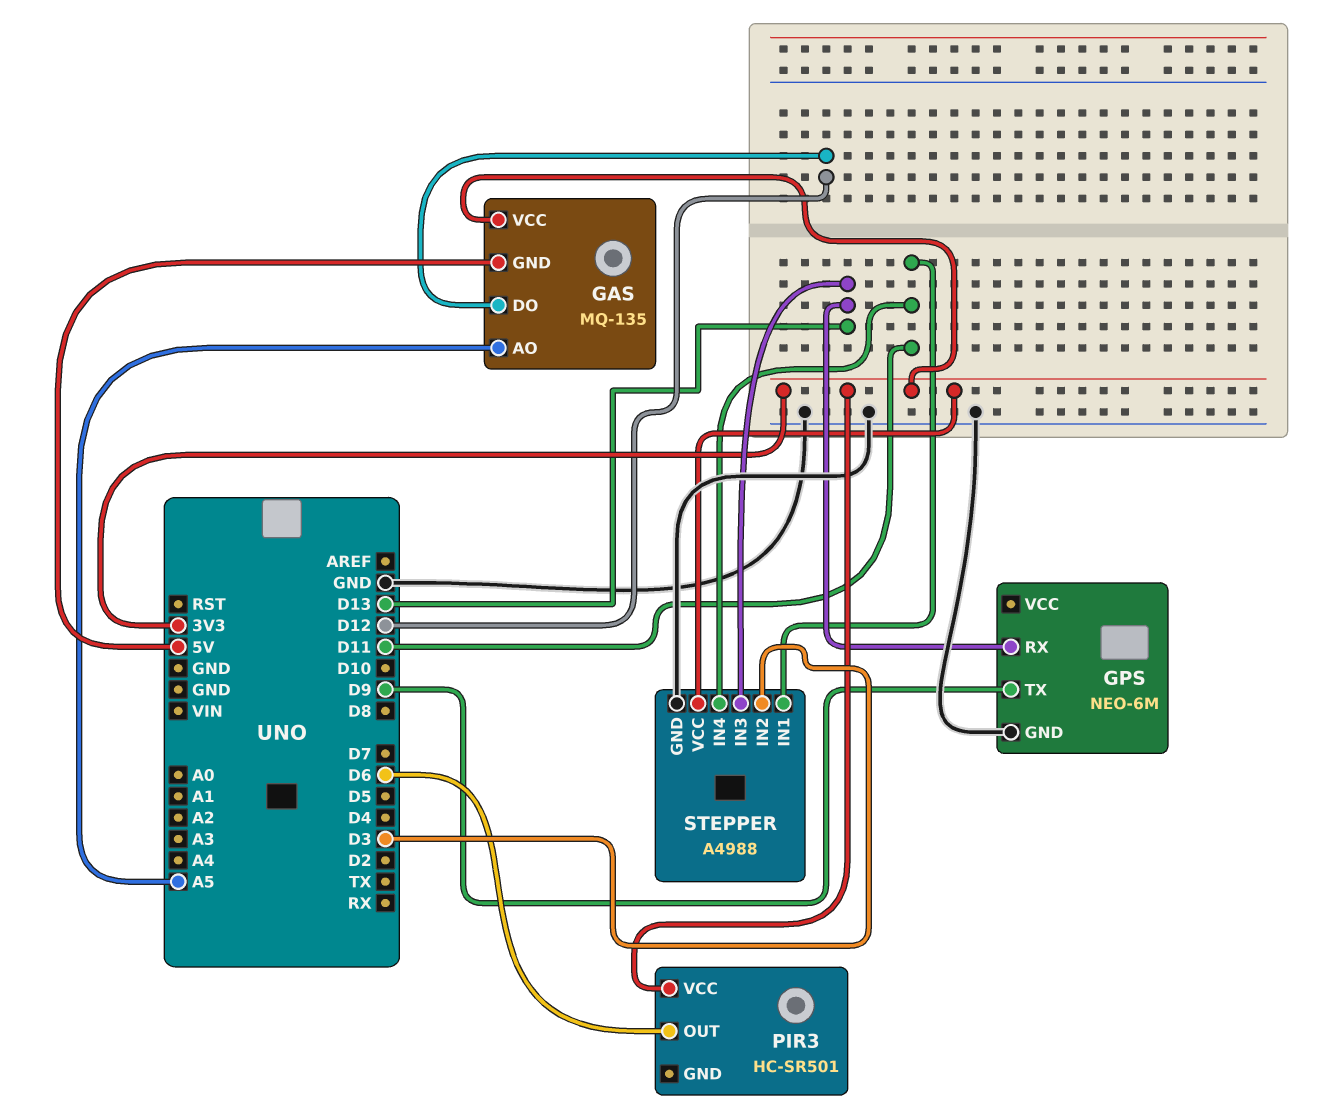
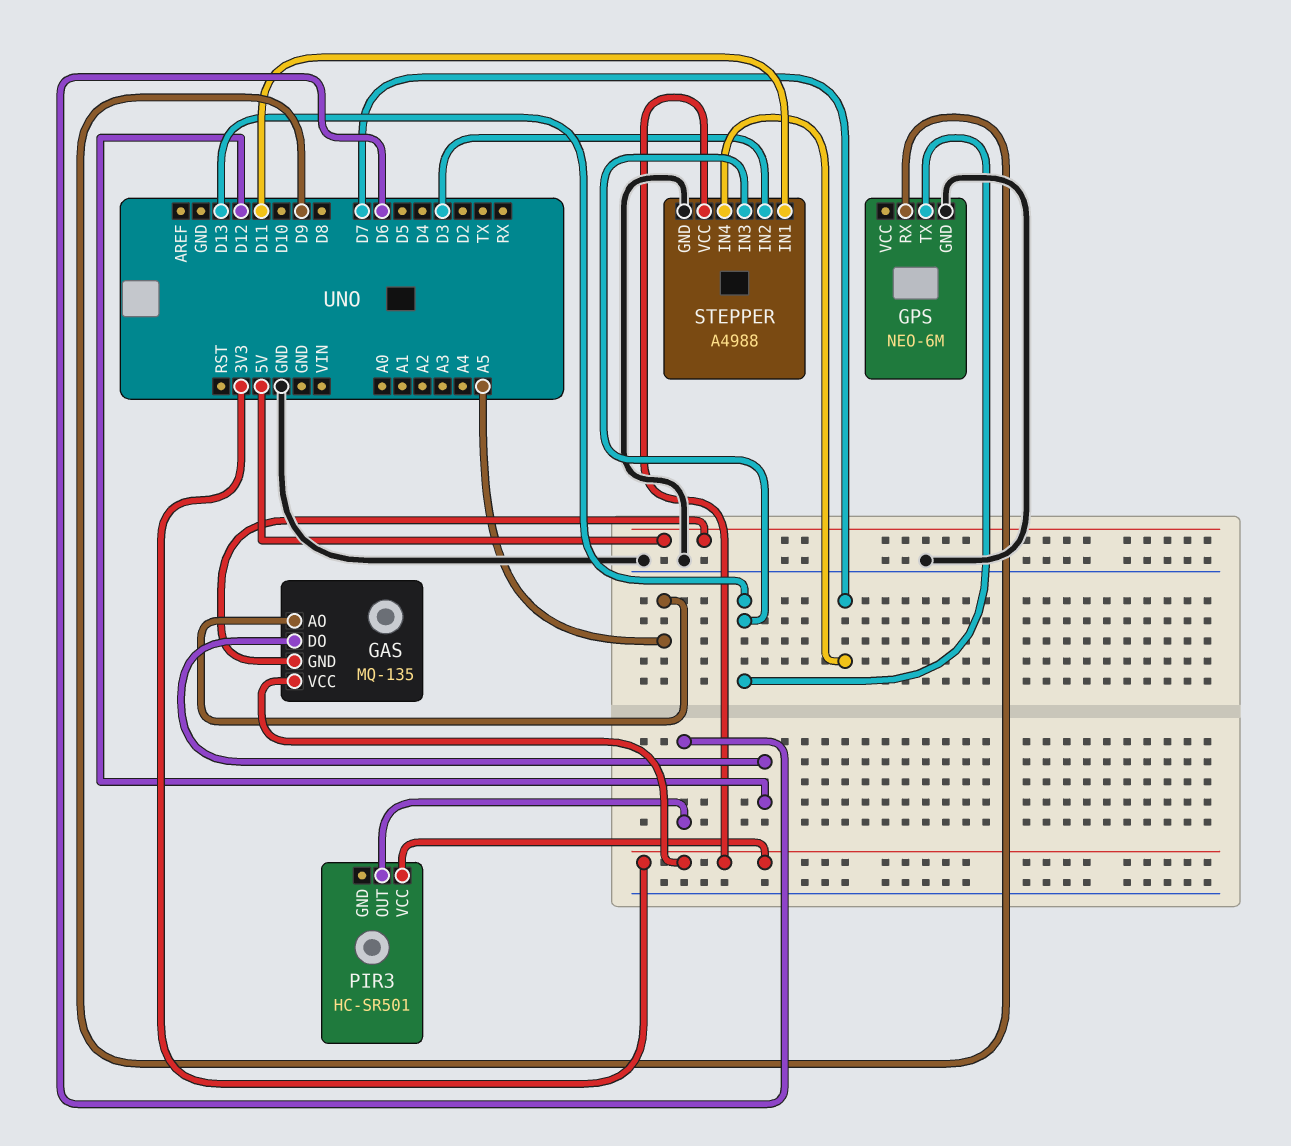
GPS pin RX: D13 -> D9
GPS pin TX: D9 -> D13
STEPPER pin IN4: D11 -> D7

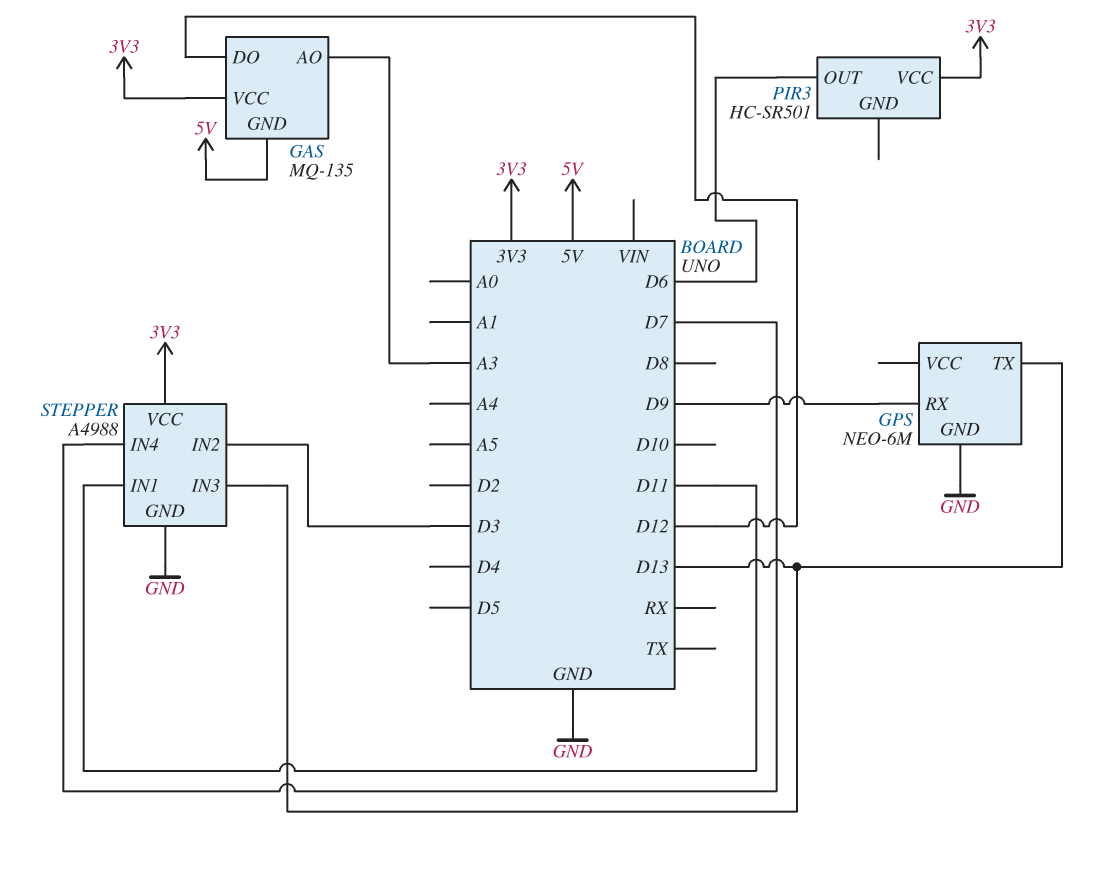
GAS pin AO: A5 -> A3

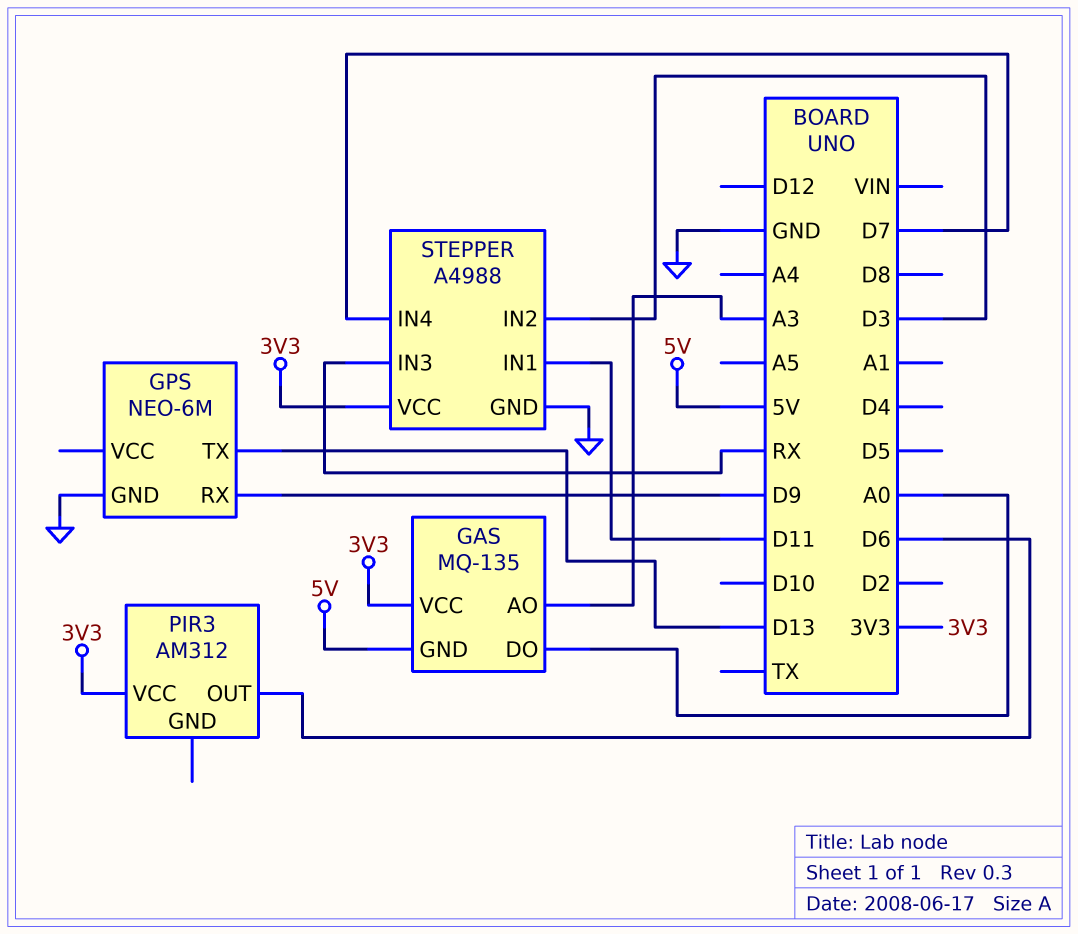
GAS pin DO: D12 -> A0
PIR3: HC-SR501 -> AM312
STEPPER pin IN3: D13 -> RX

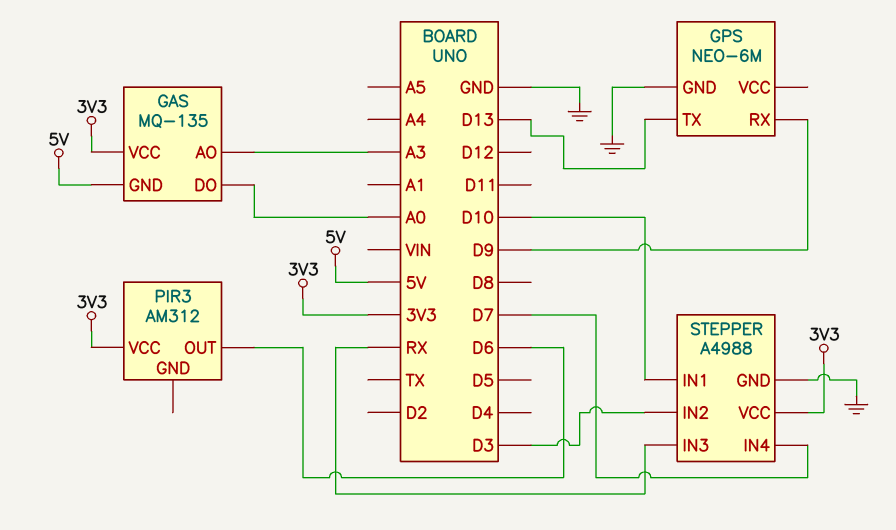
STEPPER pin IN1: D11 -> D10

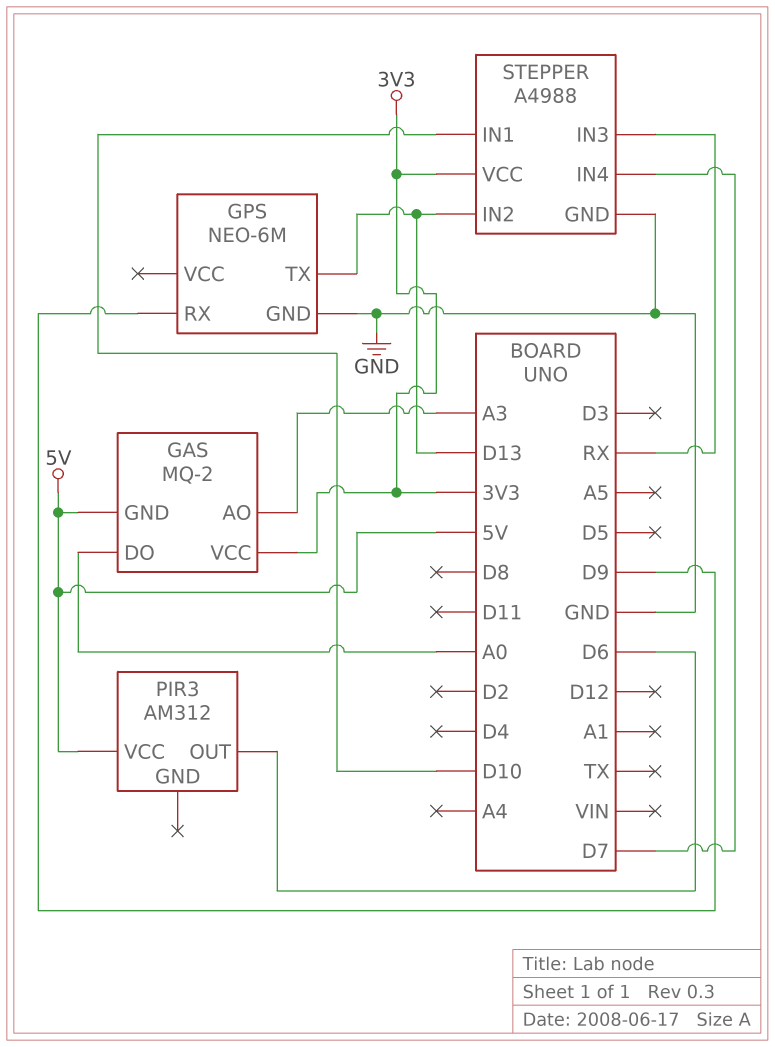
GAS: MQ-135 -> MQ-2
PIR3 pin VCC: 3V3 -> 5V
STEPPER pin IN2: D3 -> D13

